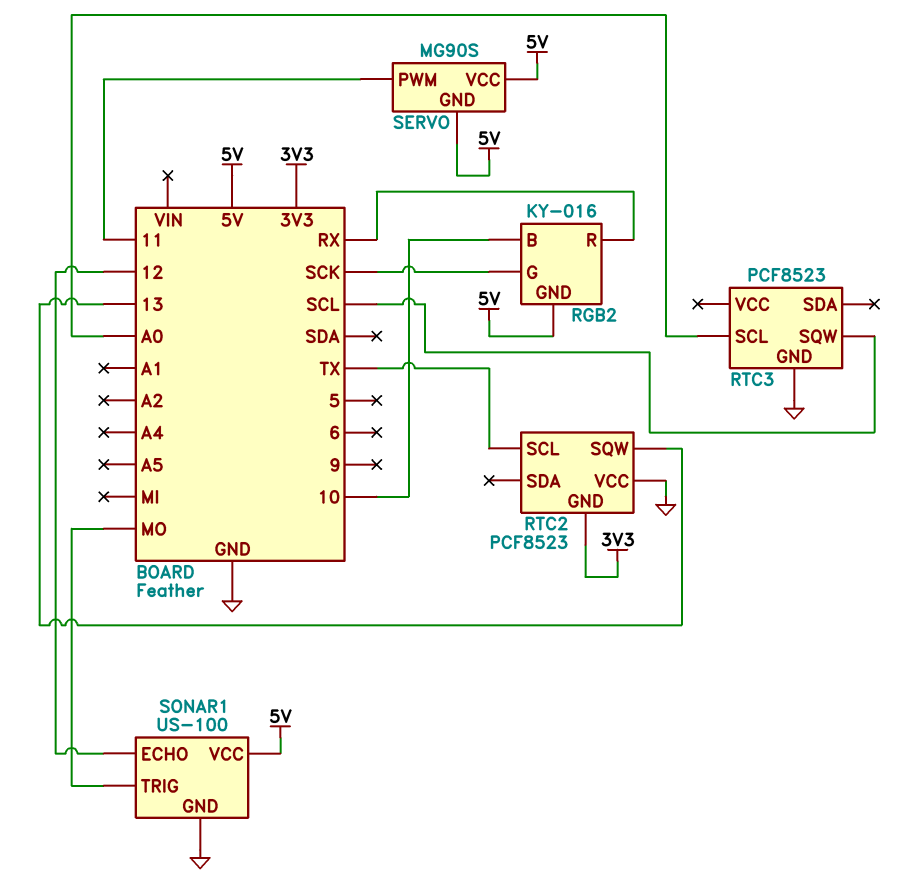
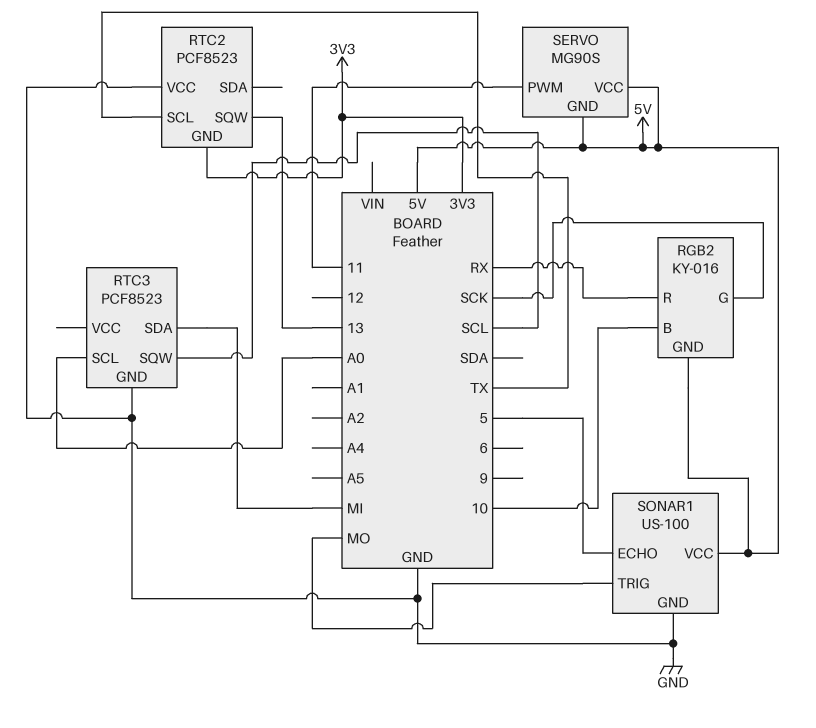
RTC3 pin SDA: none -> MI
SONAR1 pin ECHO: 12 -> 5

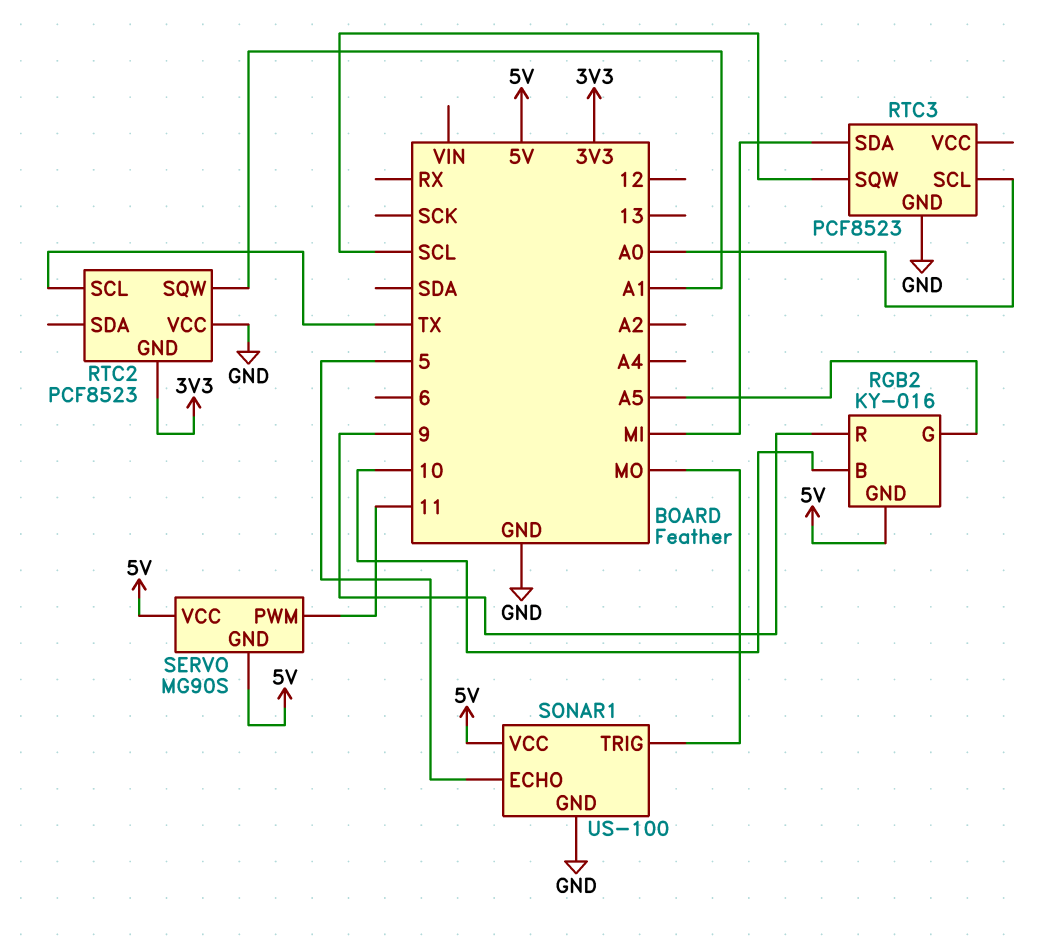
RGB2 pin G: SCK -> A5
RGB2 pin R: RX -> 9
RTC2 pin SQW: 13 -> A1

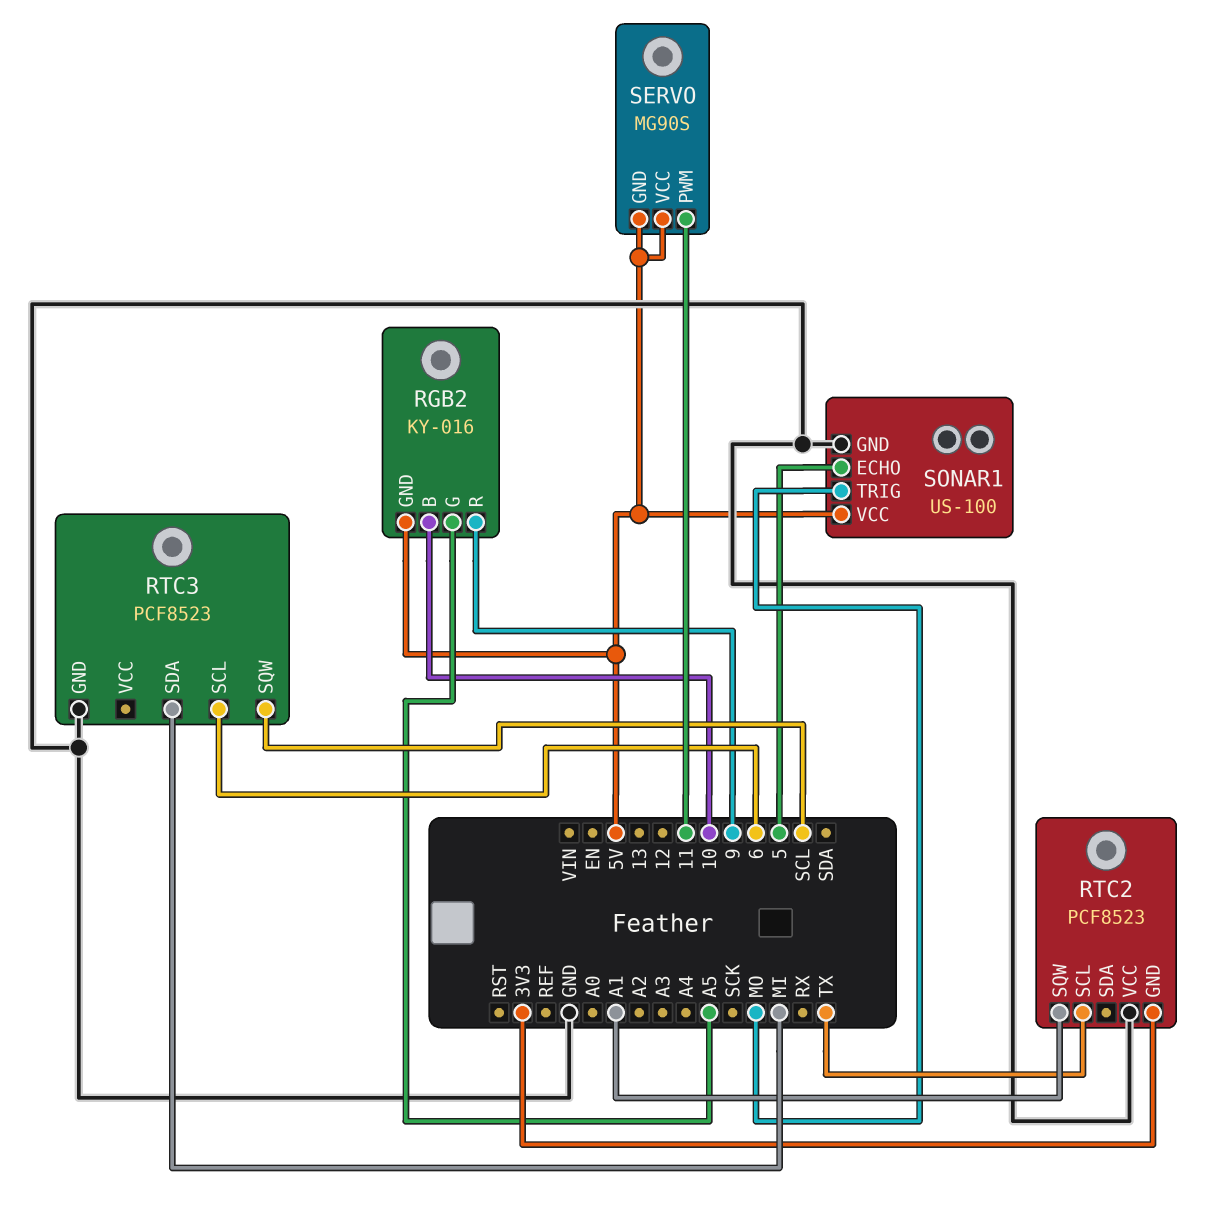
RTC3 pin SCL: A0 -> 6

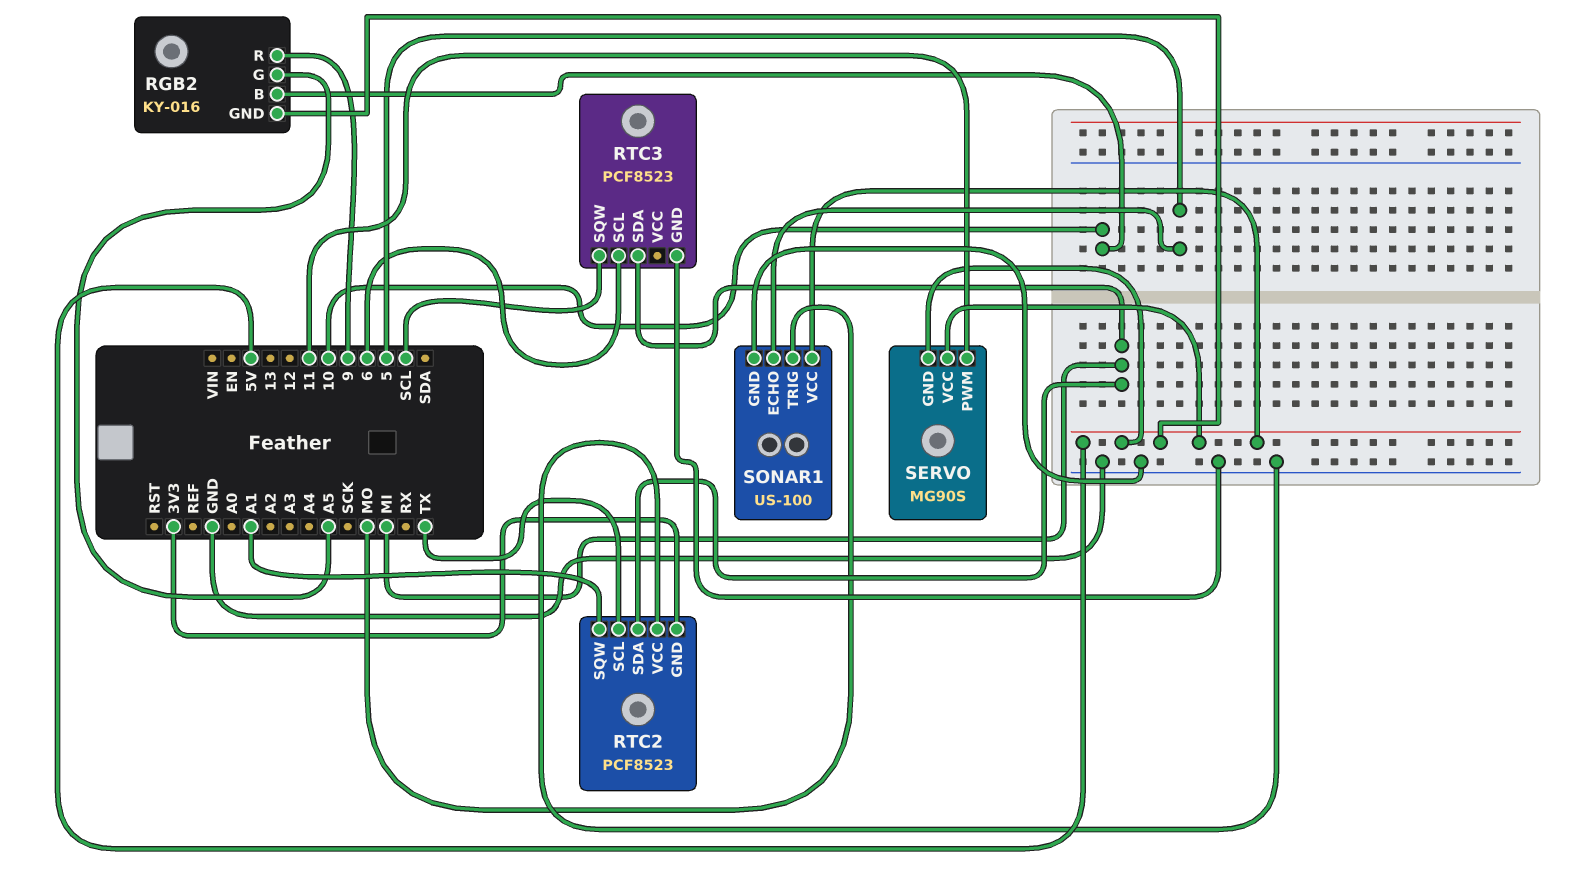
RTC2 pin SDA: none -> MI

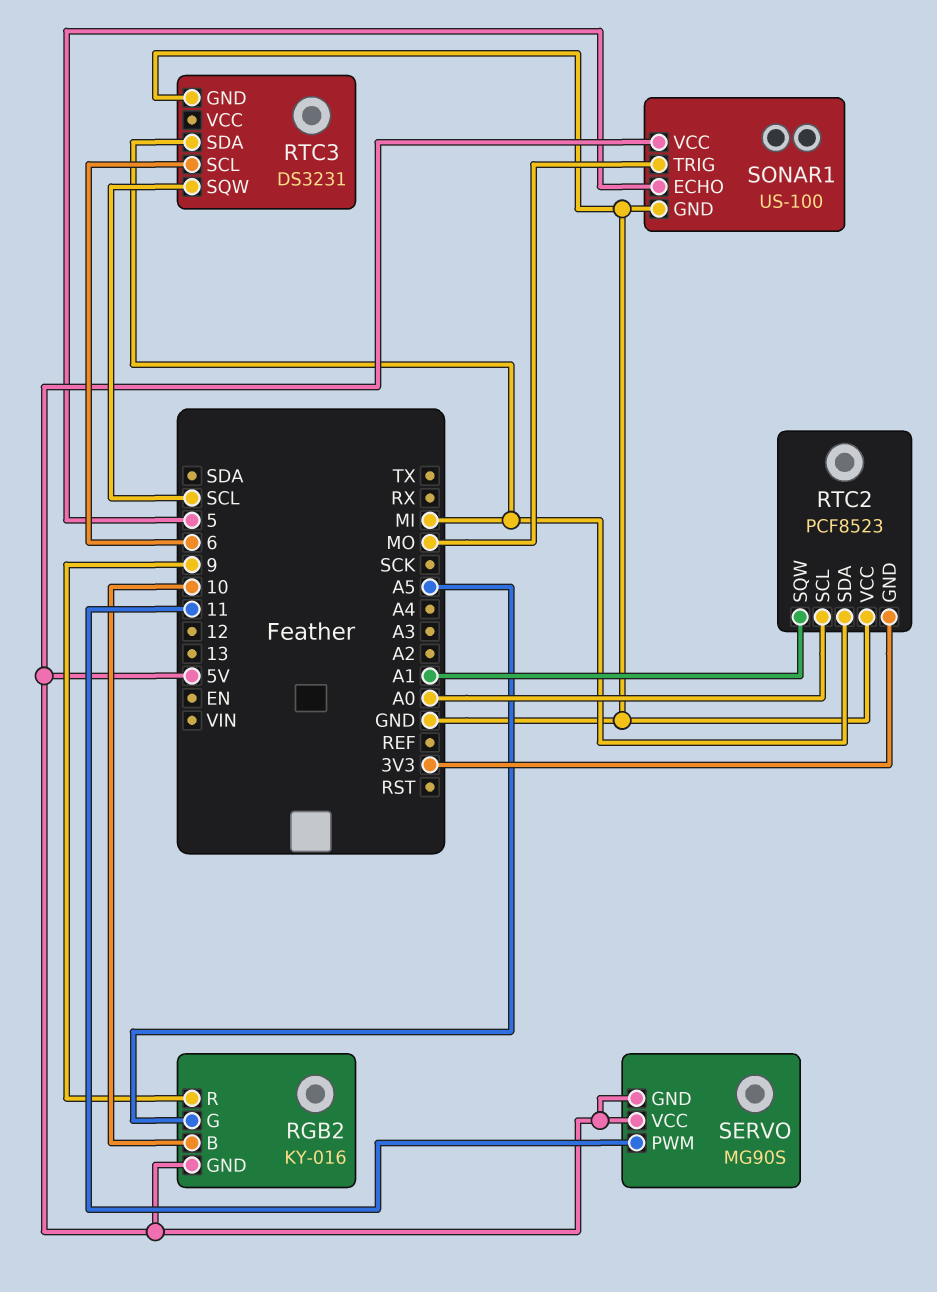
RTC2 pin SCL: TX -> A0
RTC3: PCF8523 -> DS3231

